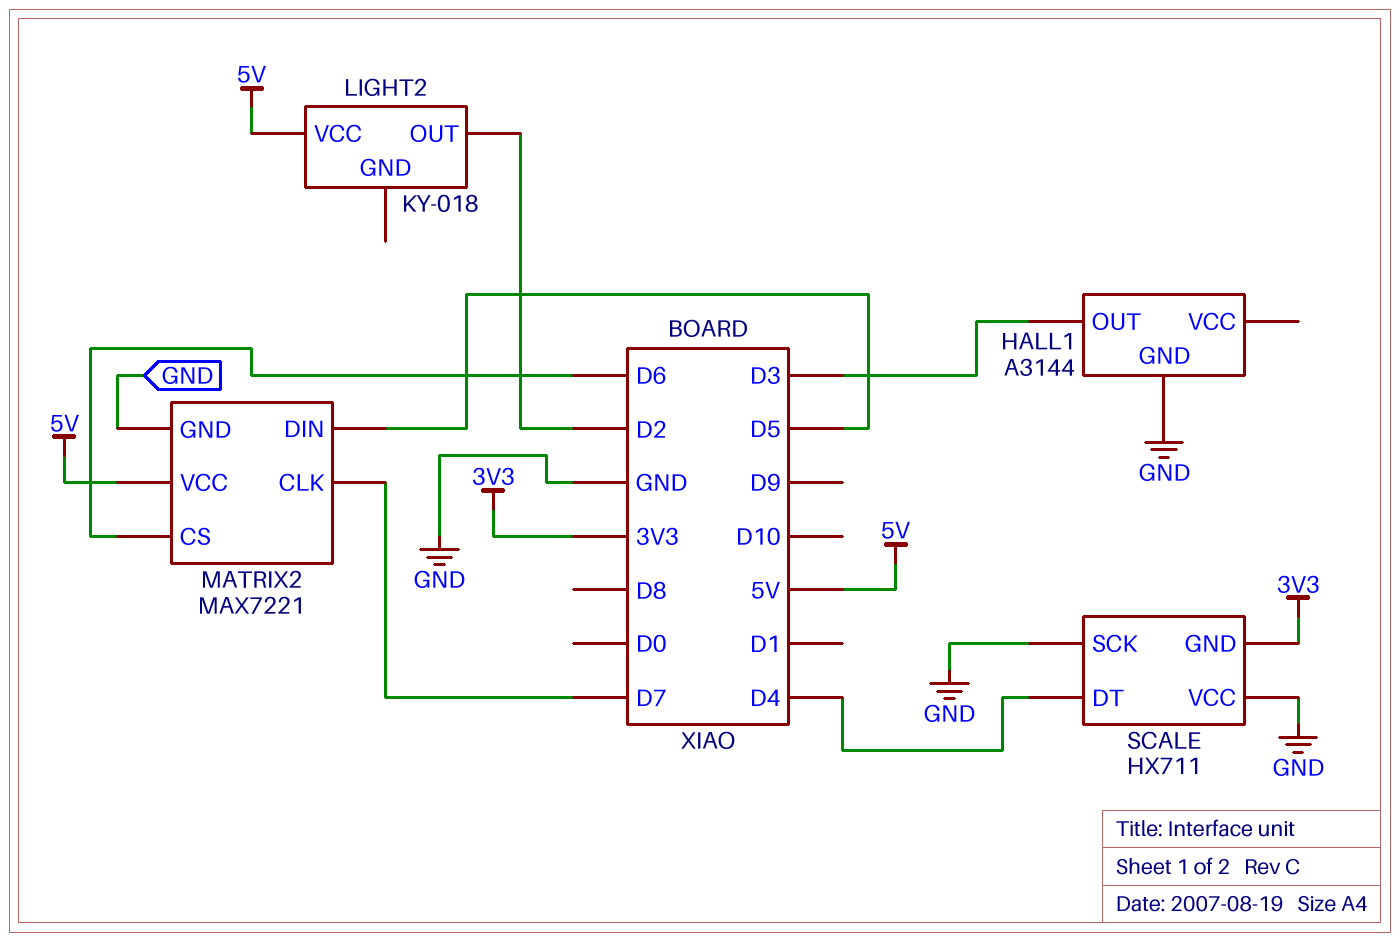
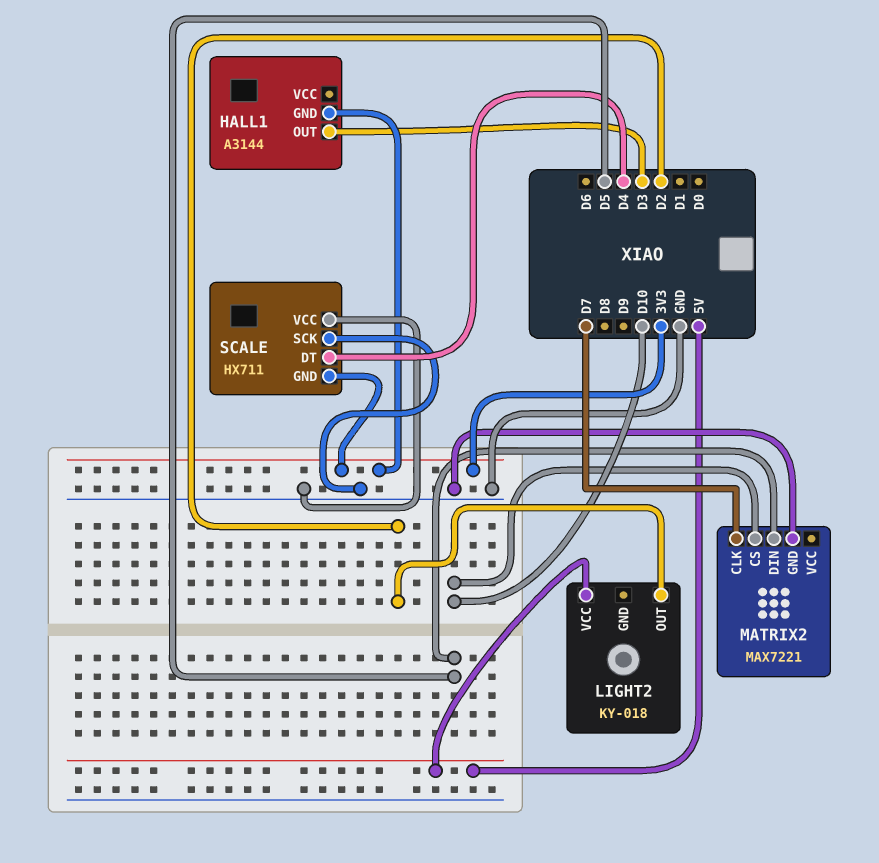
HALL1 pin GND: GND -> 3V3
MATRIX2 pin CS: D6 -> D10
MATRIX2 pin VCC: 5V -> none

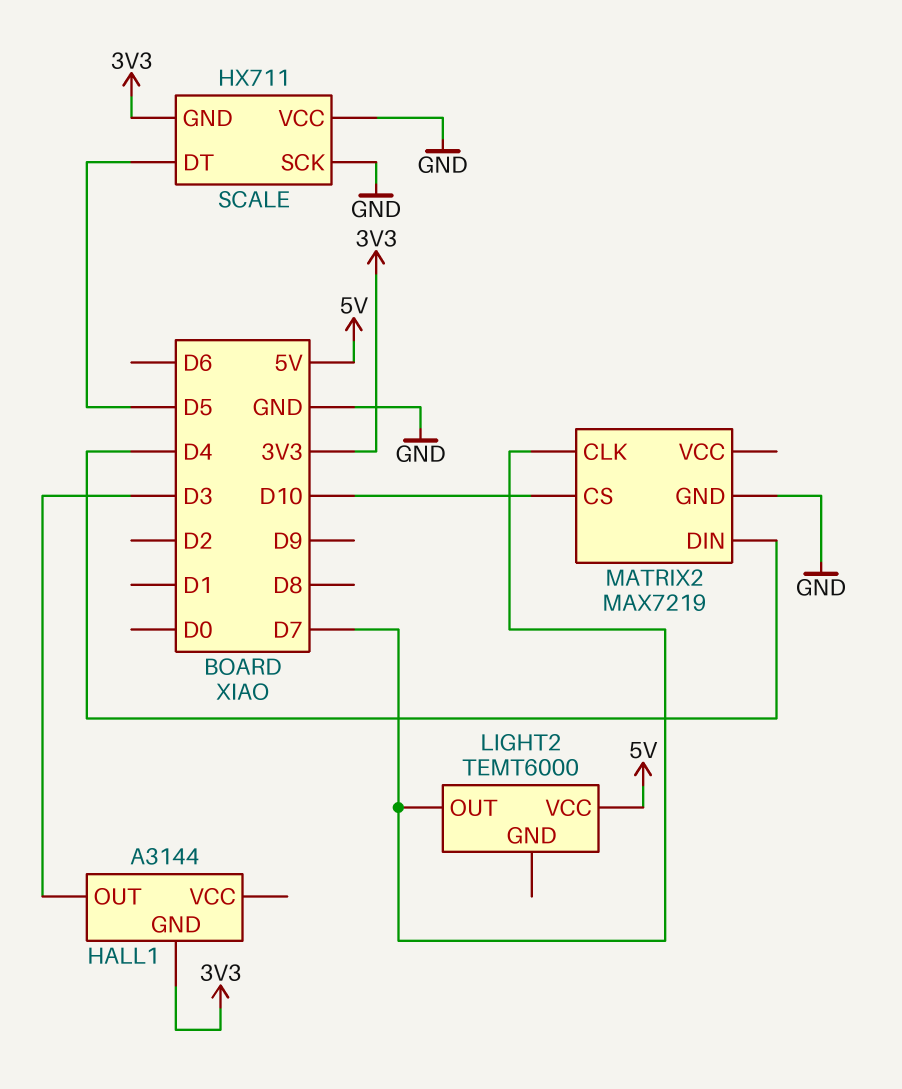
LIGHT2: KY-018 -> TEMT6000
LIGHT2 pin OUT: D2 -> D7
MATRIX2: MAX7221 -> MAX7219
MATRIX2 pin DIN: D5 -> D4
SCALE pin DT: D4 -> D5

